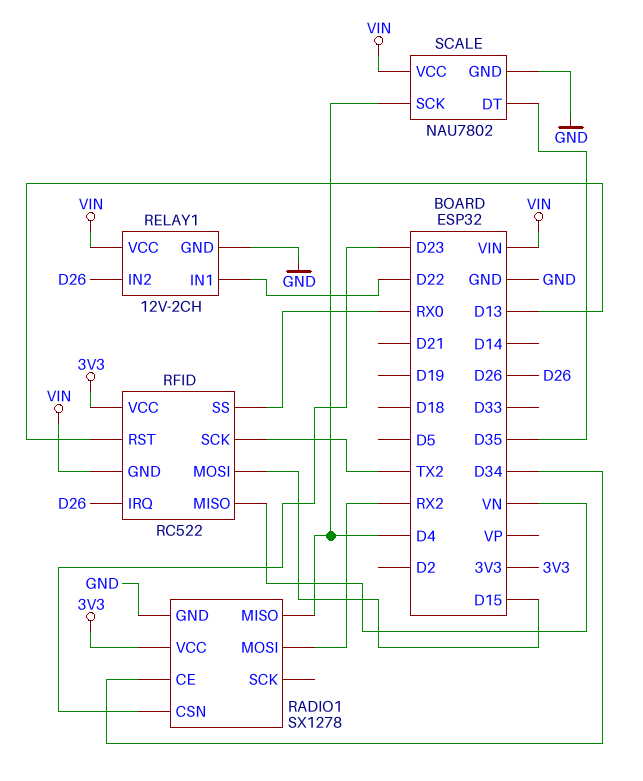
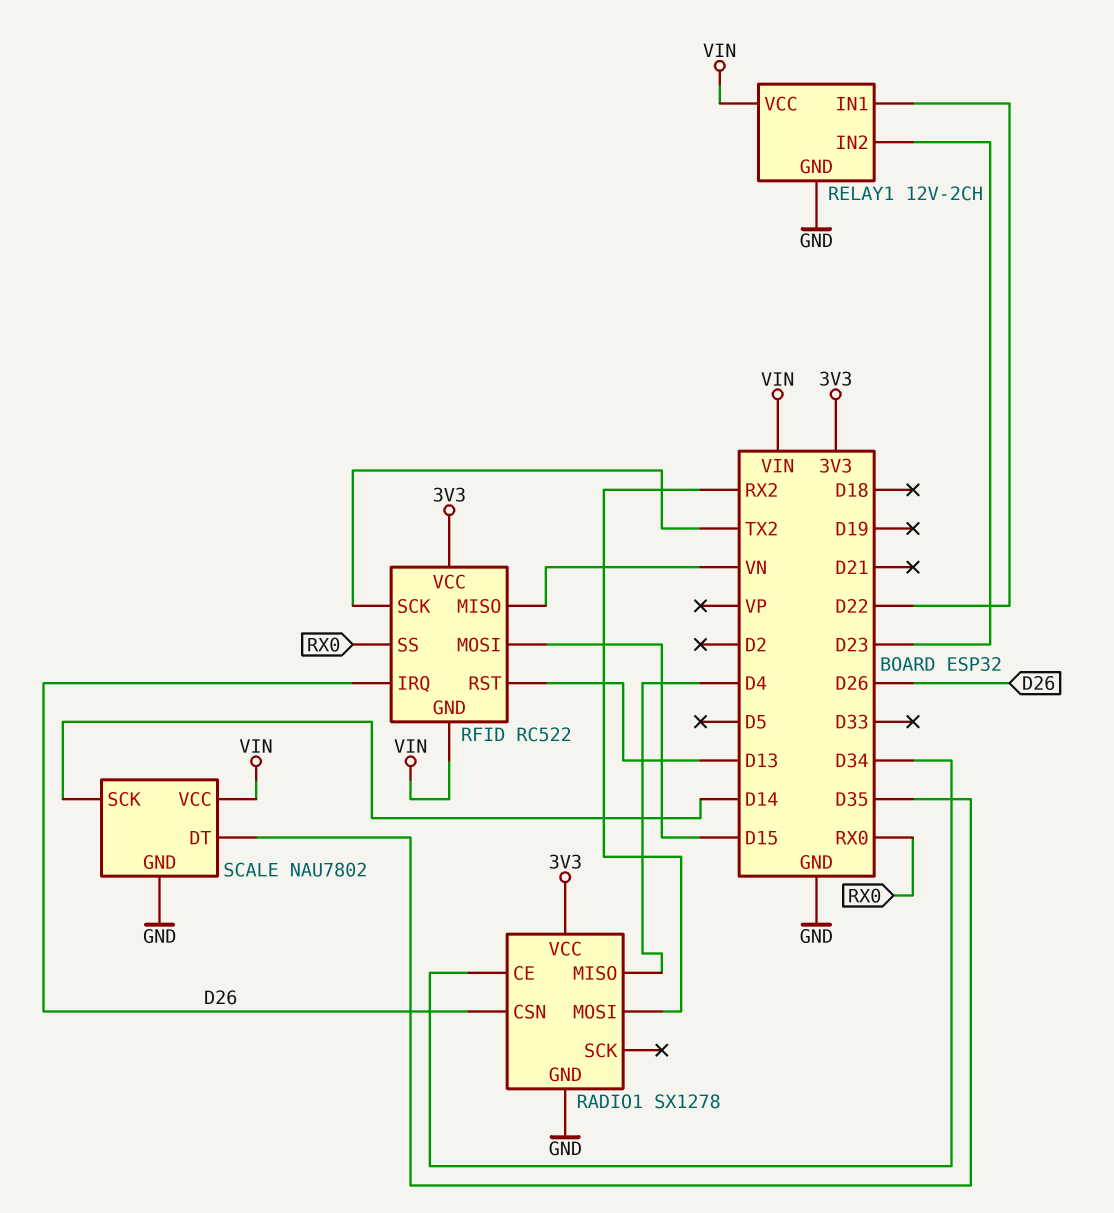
RADIO1 pin CSN: D23 -> D26
RELAY1 pin IN2: D26 -> D23
SCALE pin SCK: D4 -> D14

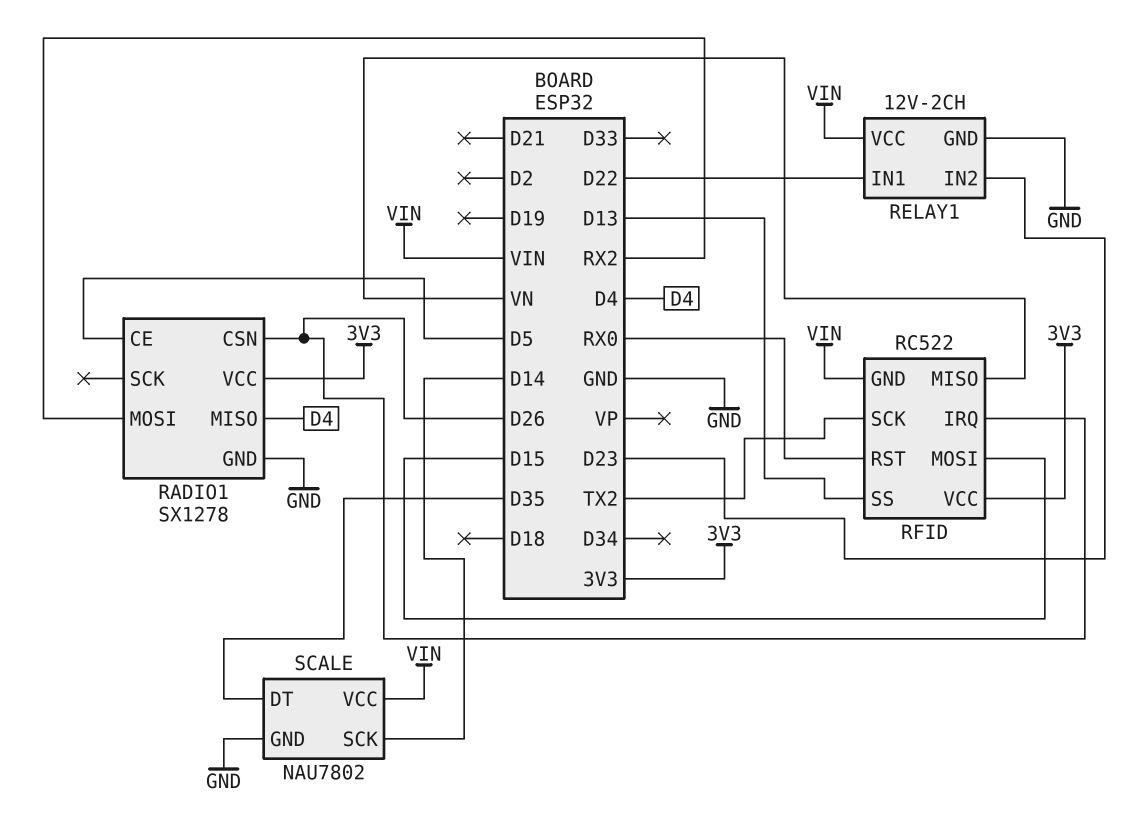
RADIO1 pin CE: D34 -> D5
RFID pin RST: D13 -> RX0
RFID pin SS: RX0 -> D13

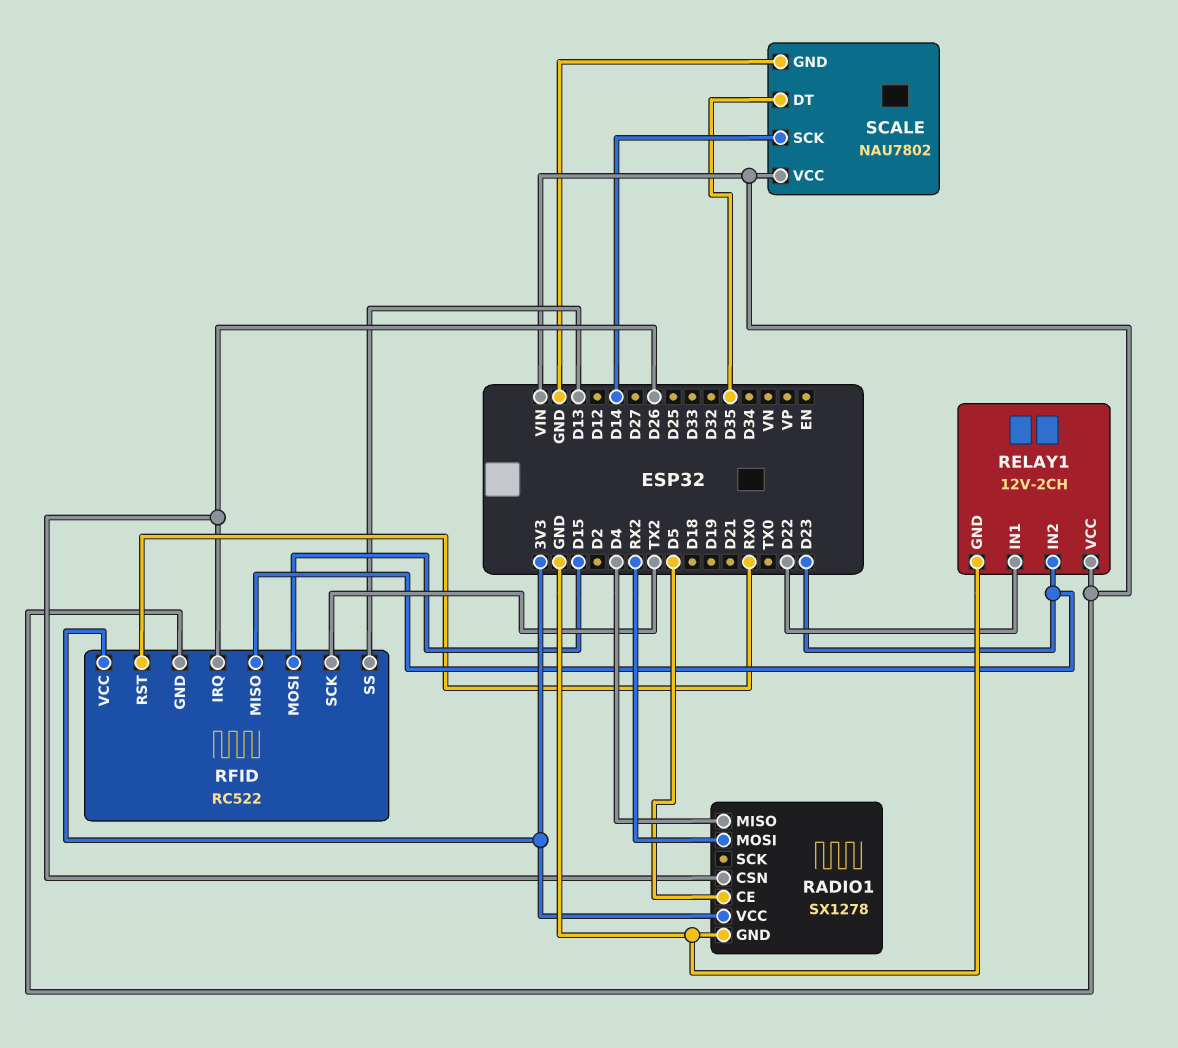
RFID pin MISO: VN -> D23

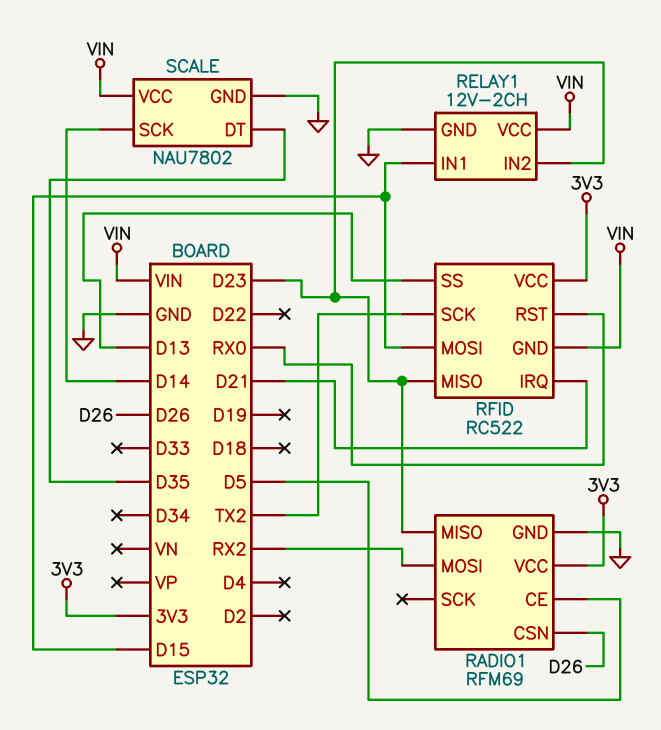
RADIO1: SX1278 -> RFM69
RADIO1 pin MISO: D4 -> D23
RELAY1 pin IN1: D22 -> D15
RFID pin IRQ: D26 -> D21

